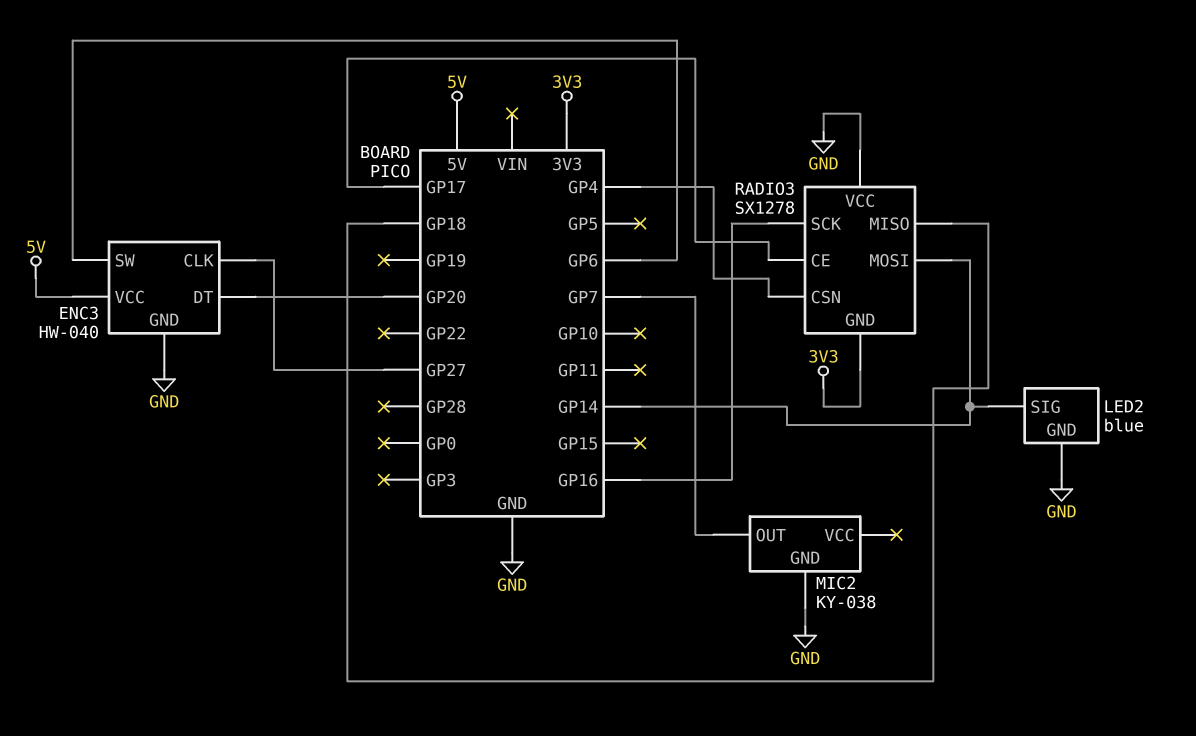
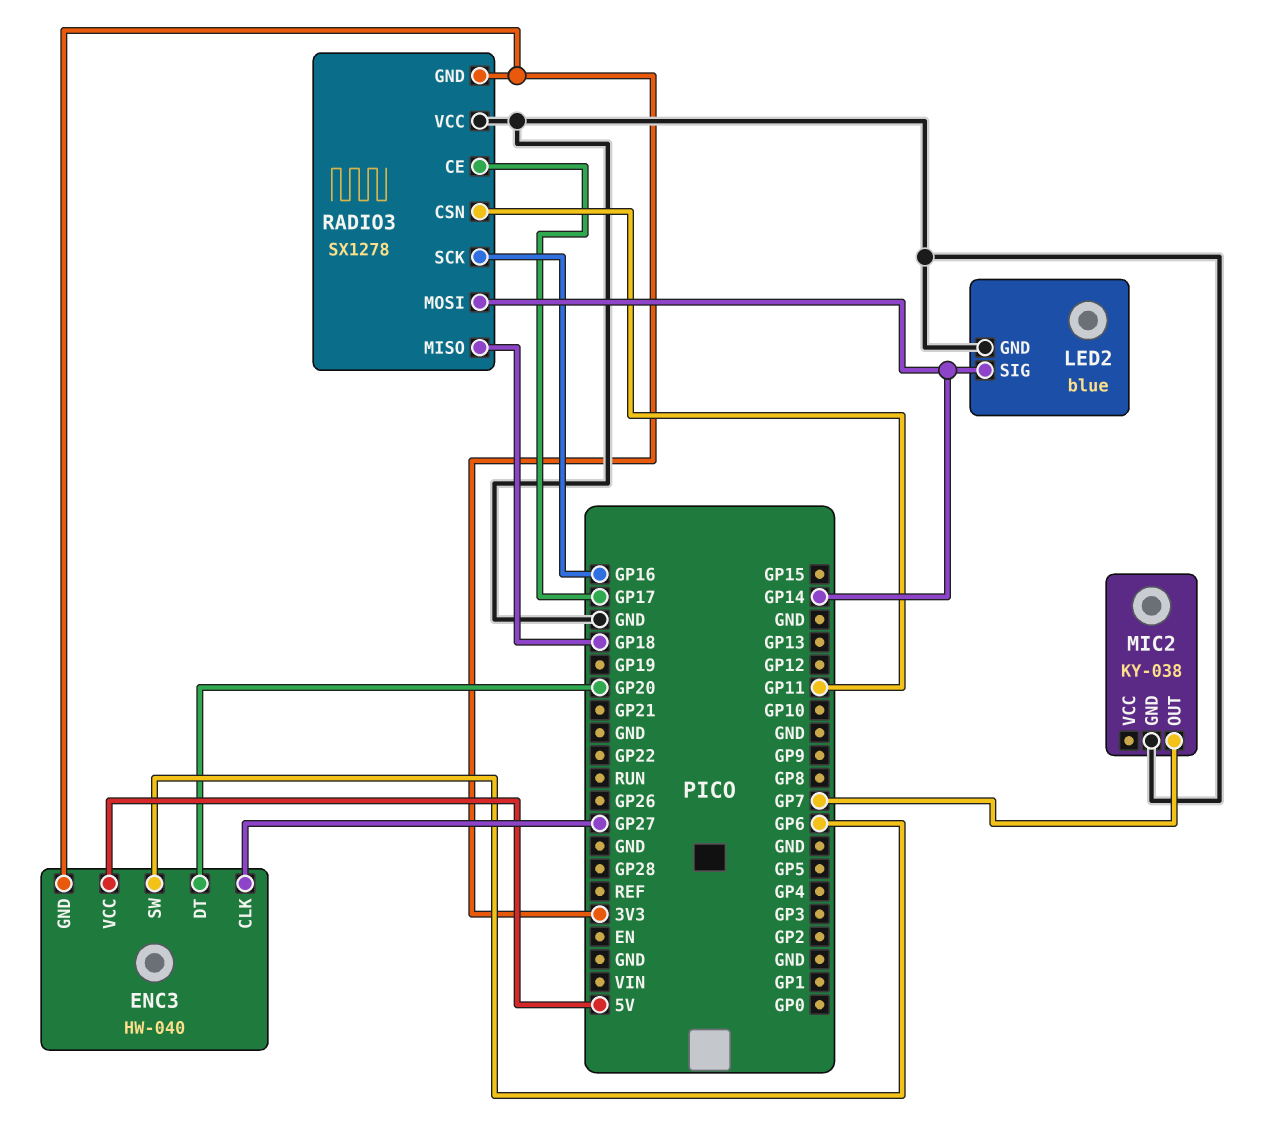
ENC3 pin GND: GND -> 3V3
RADIO3 pin CSN: GP4 -> GP11

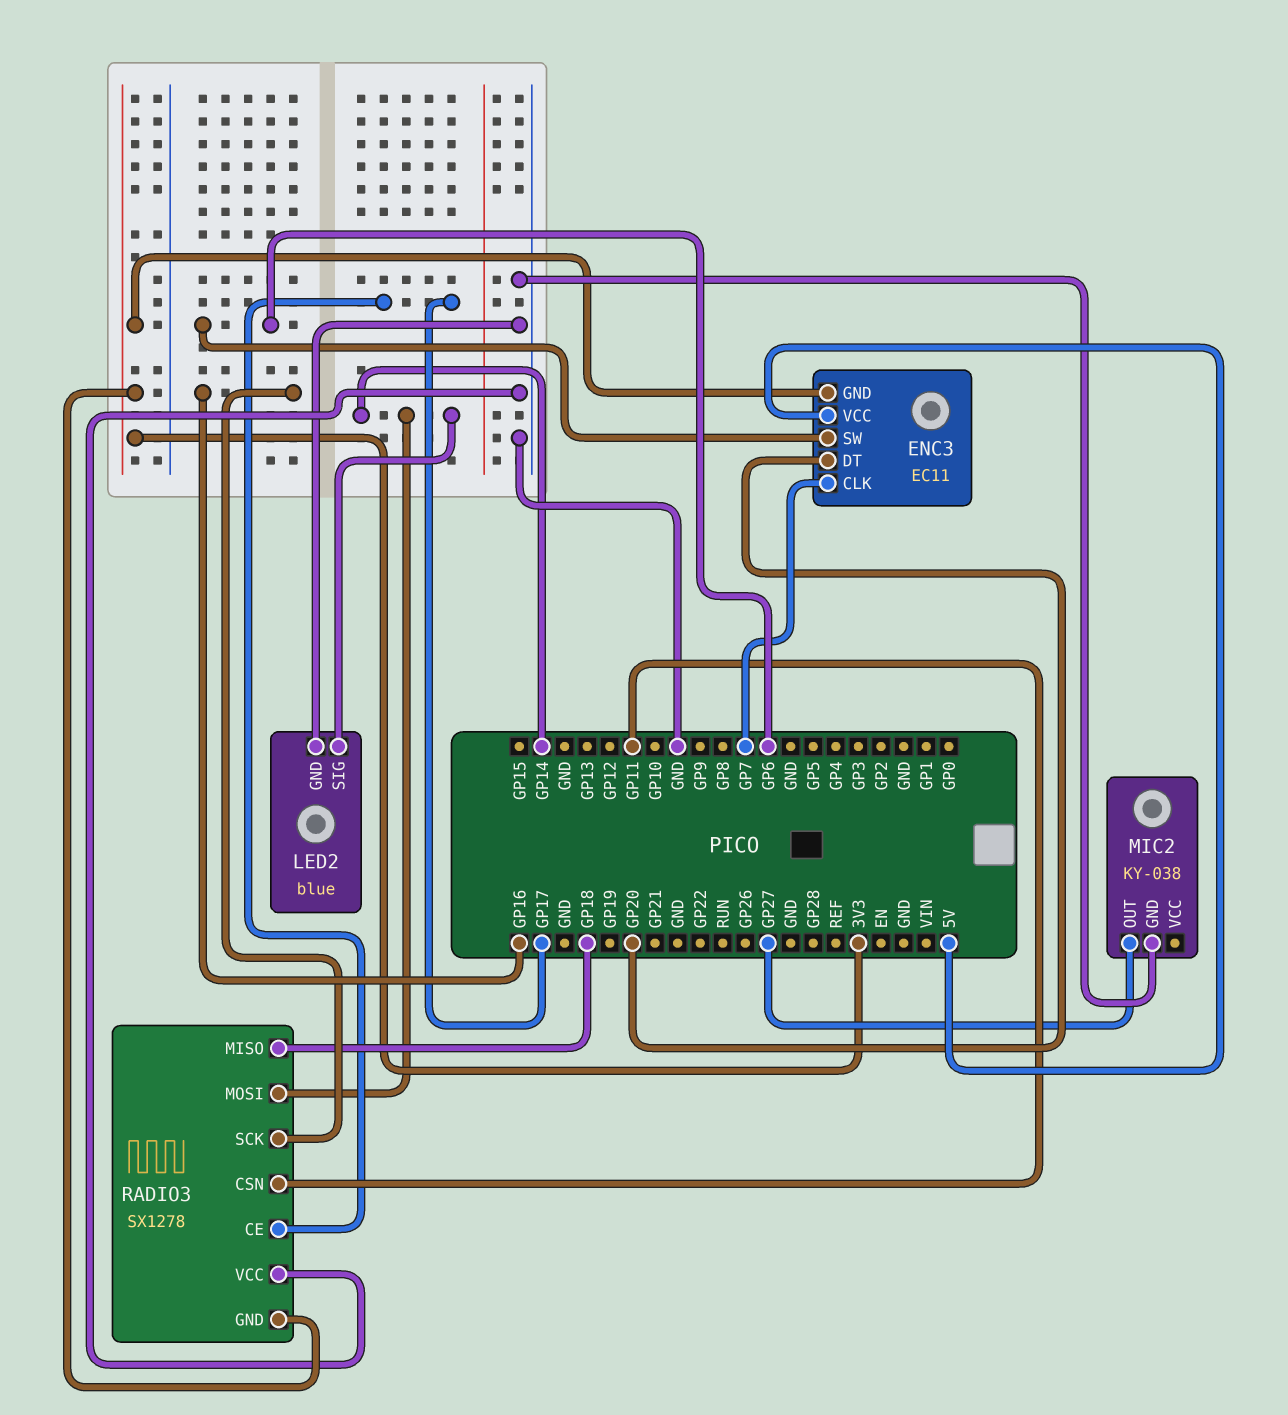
ENC3: HW-040 -> EC11
ENC3 pin CLK: GP27 -> GP7
MIC2 pin OUT: GP7 -> GP27

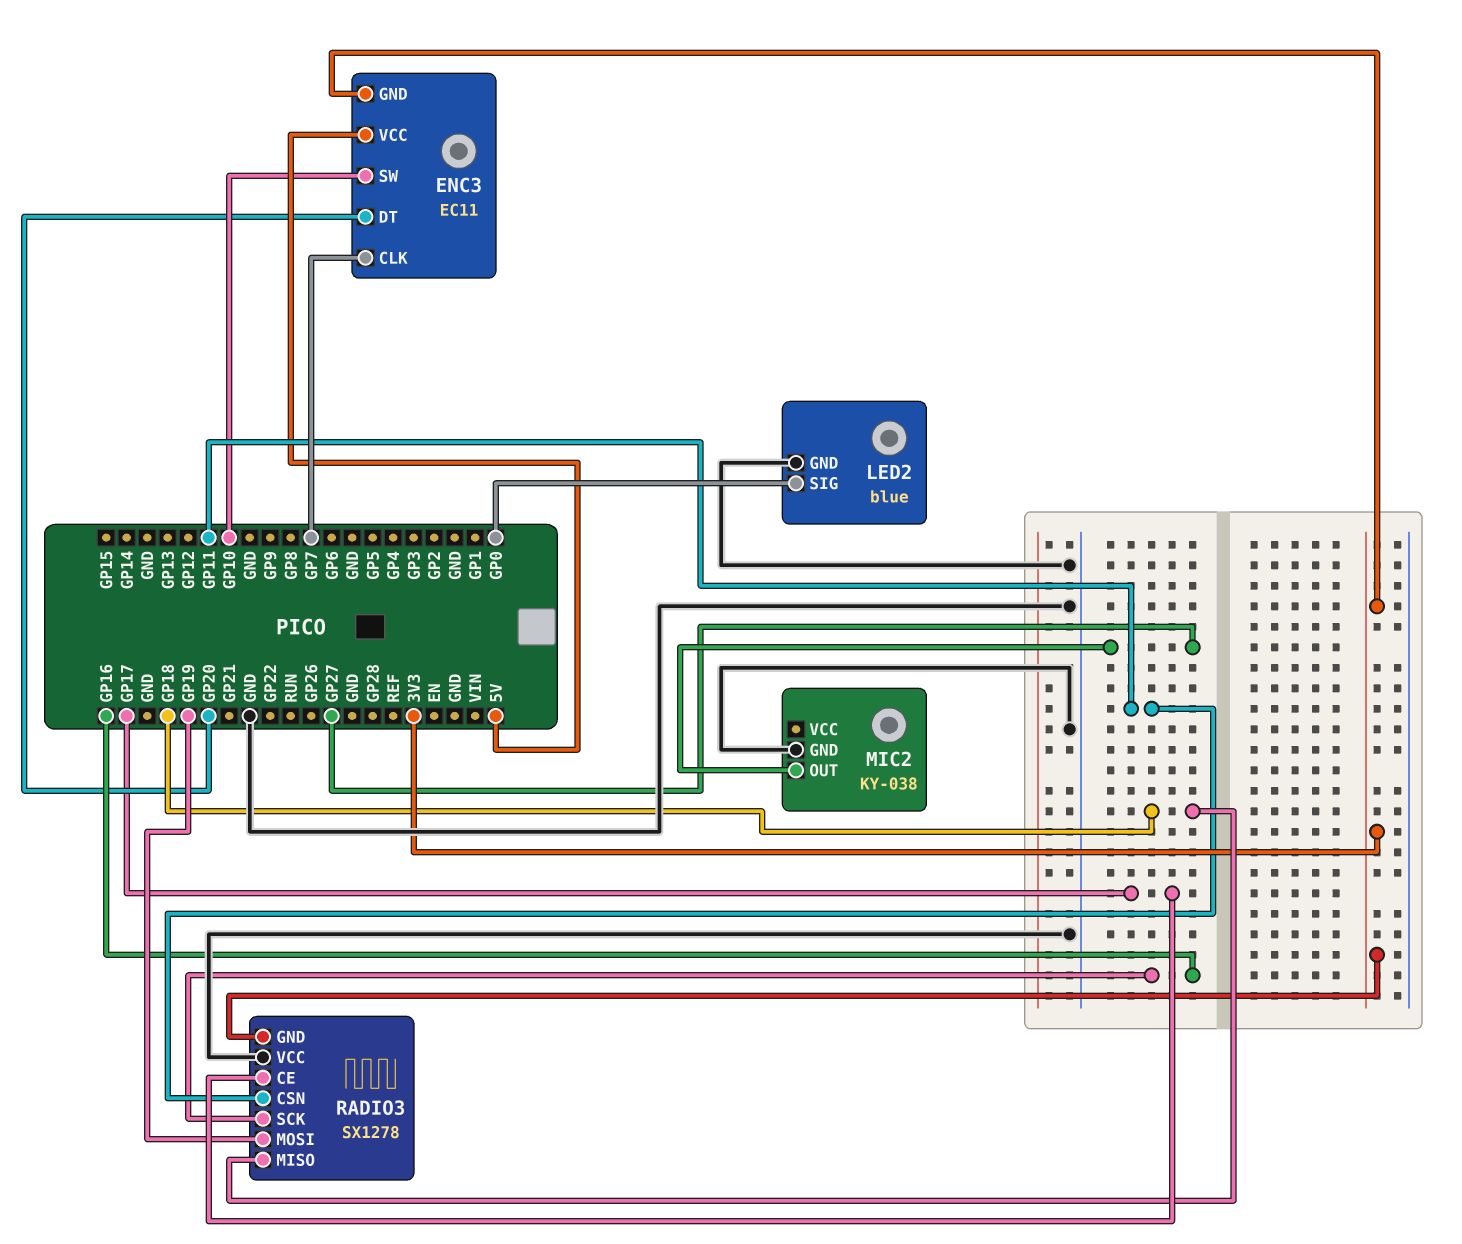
ENC3 pin SW: GP6 -> GP10
LED2 pin SIG: GP14 -> GP0
RADIO3 pin MOSI: GP14 -> GP19

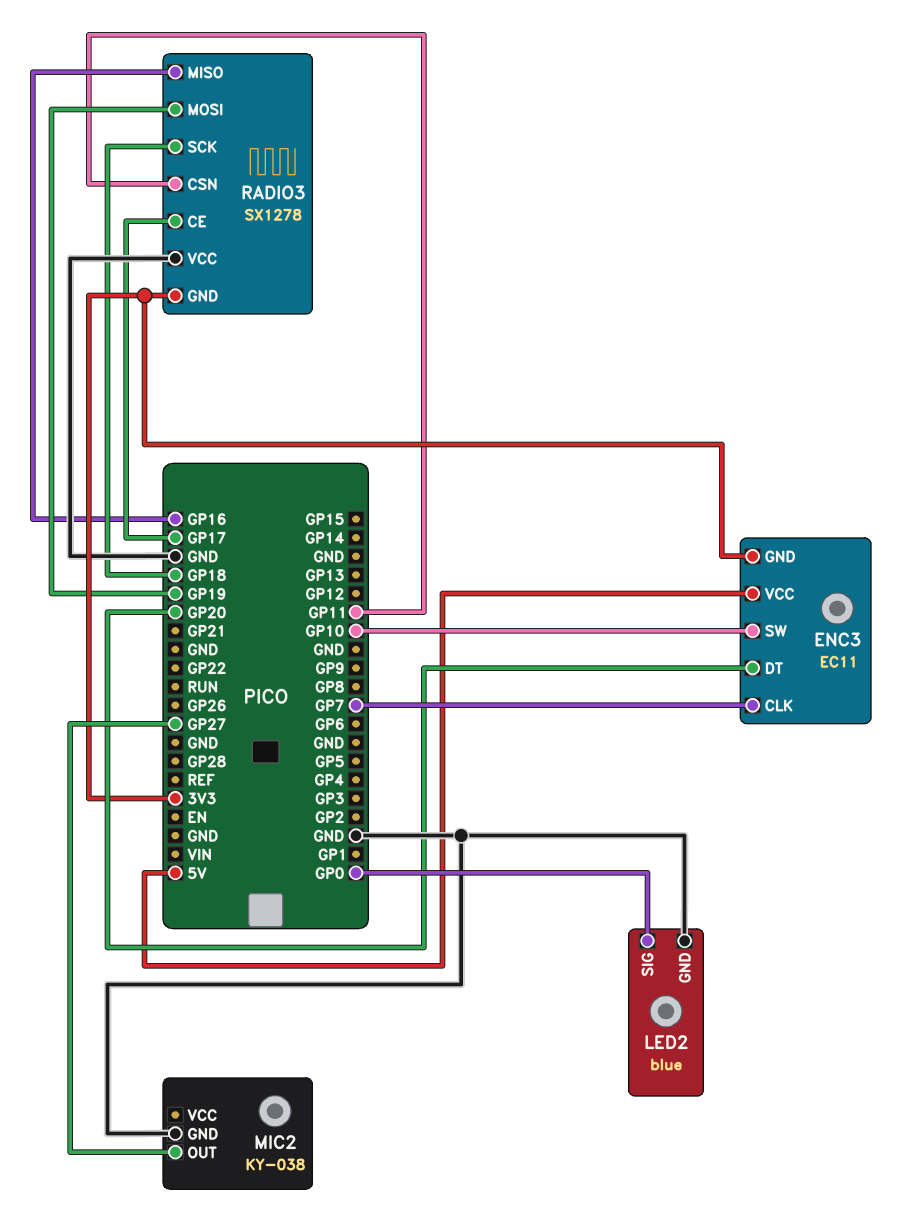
RADIO3 pin MISO: GP18 -> GP16
RADIO3 pin SCK: GP16 -> GP18

